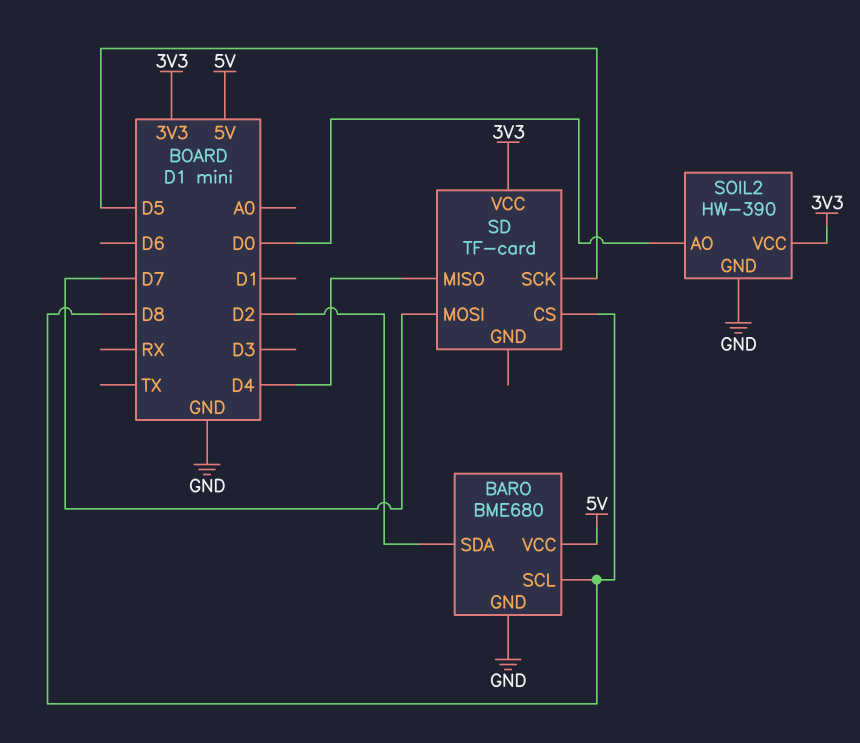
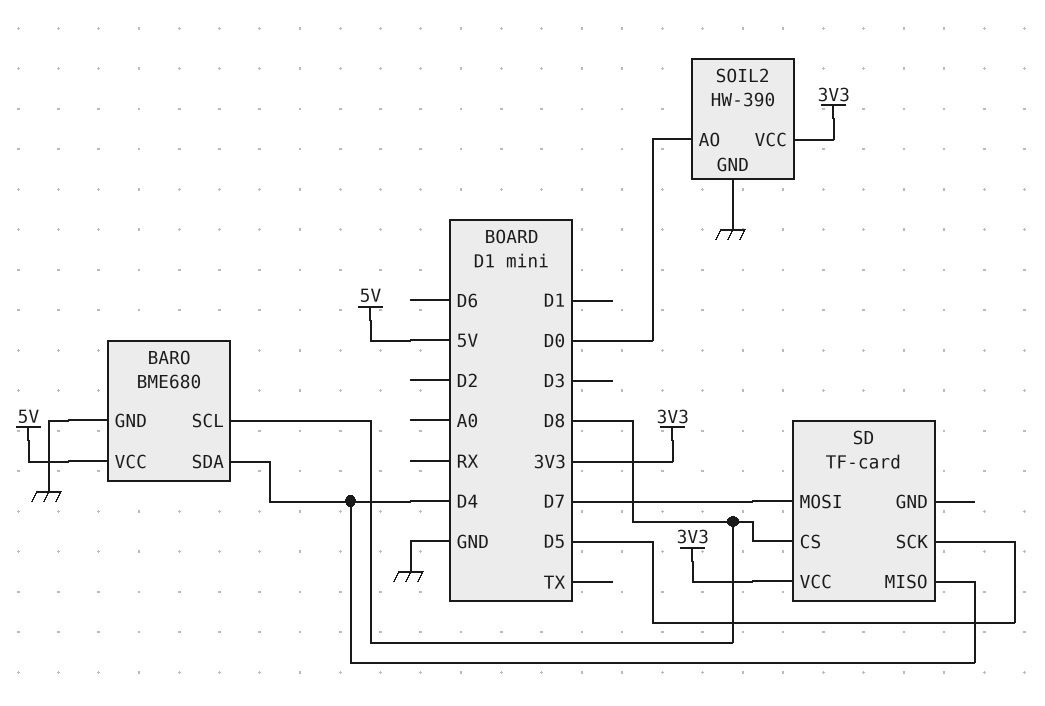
BARO pin SDA: D2 -> D4

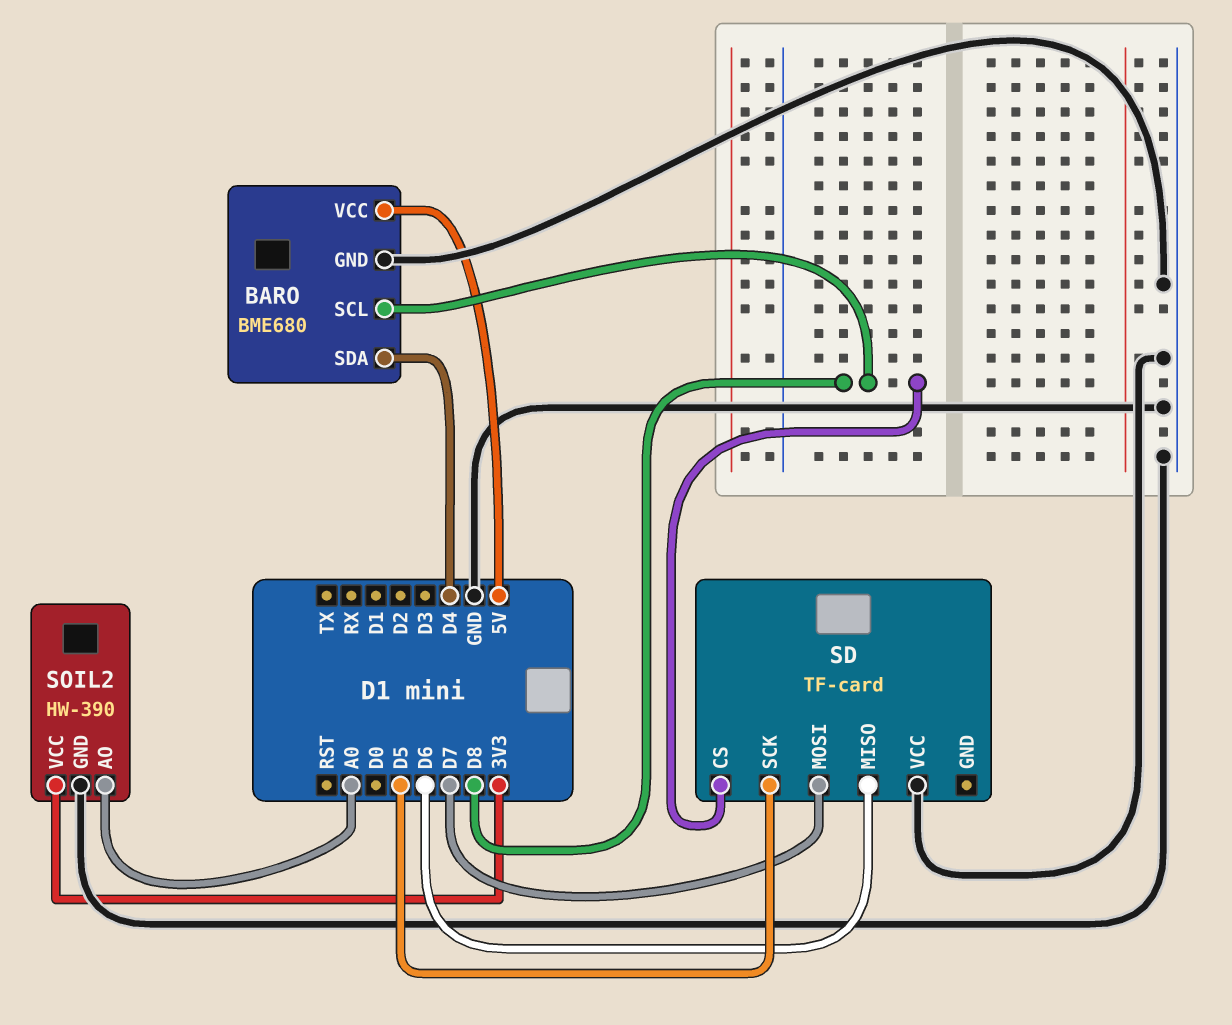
SD pin MISO: D4 -> D6
SD pin VCC: 3V3 -> GND
SOIL2 pin AO: D0 -> A0

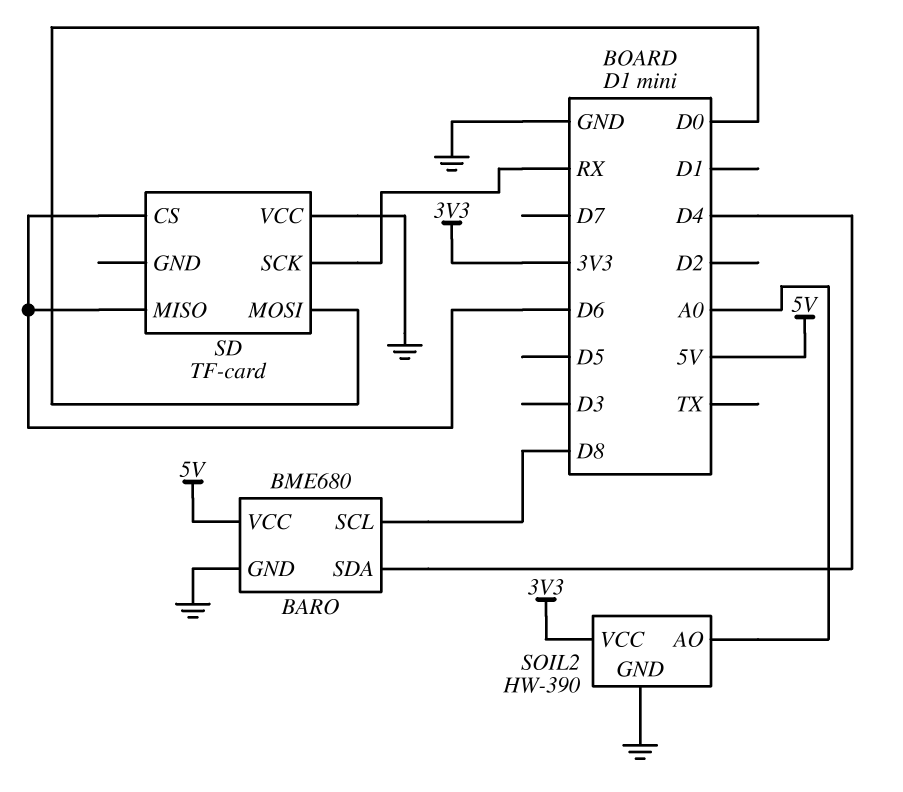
SD pin CS: D8 -> D6
SD pin MOSI: D7 -> D0
SD pin SCK: D5 -> RX

